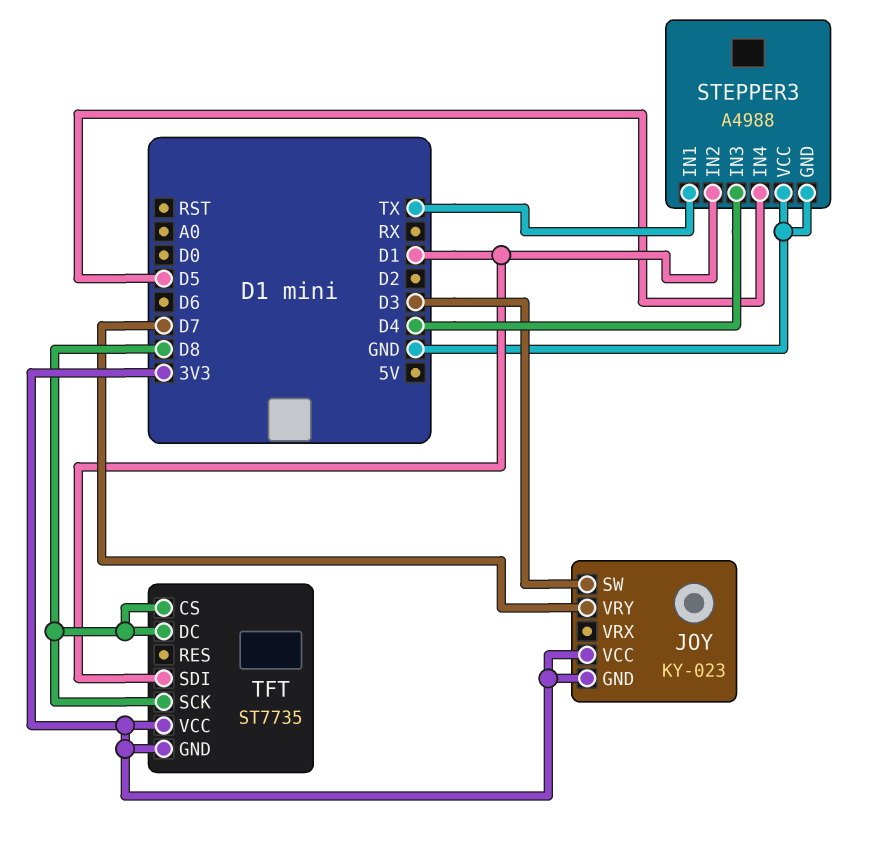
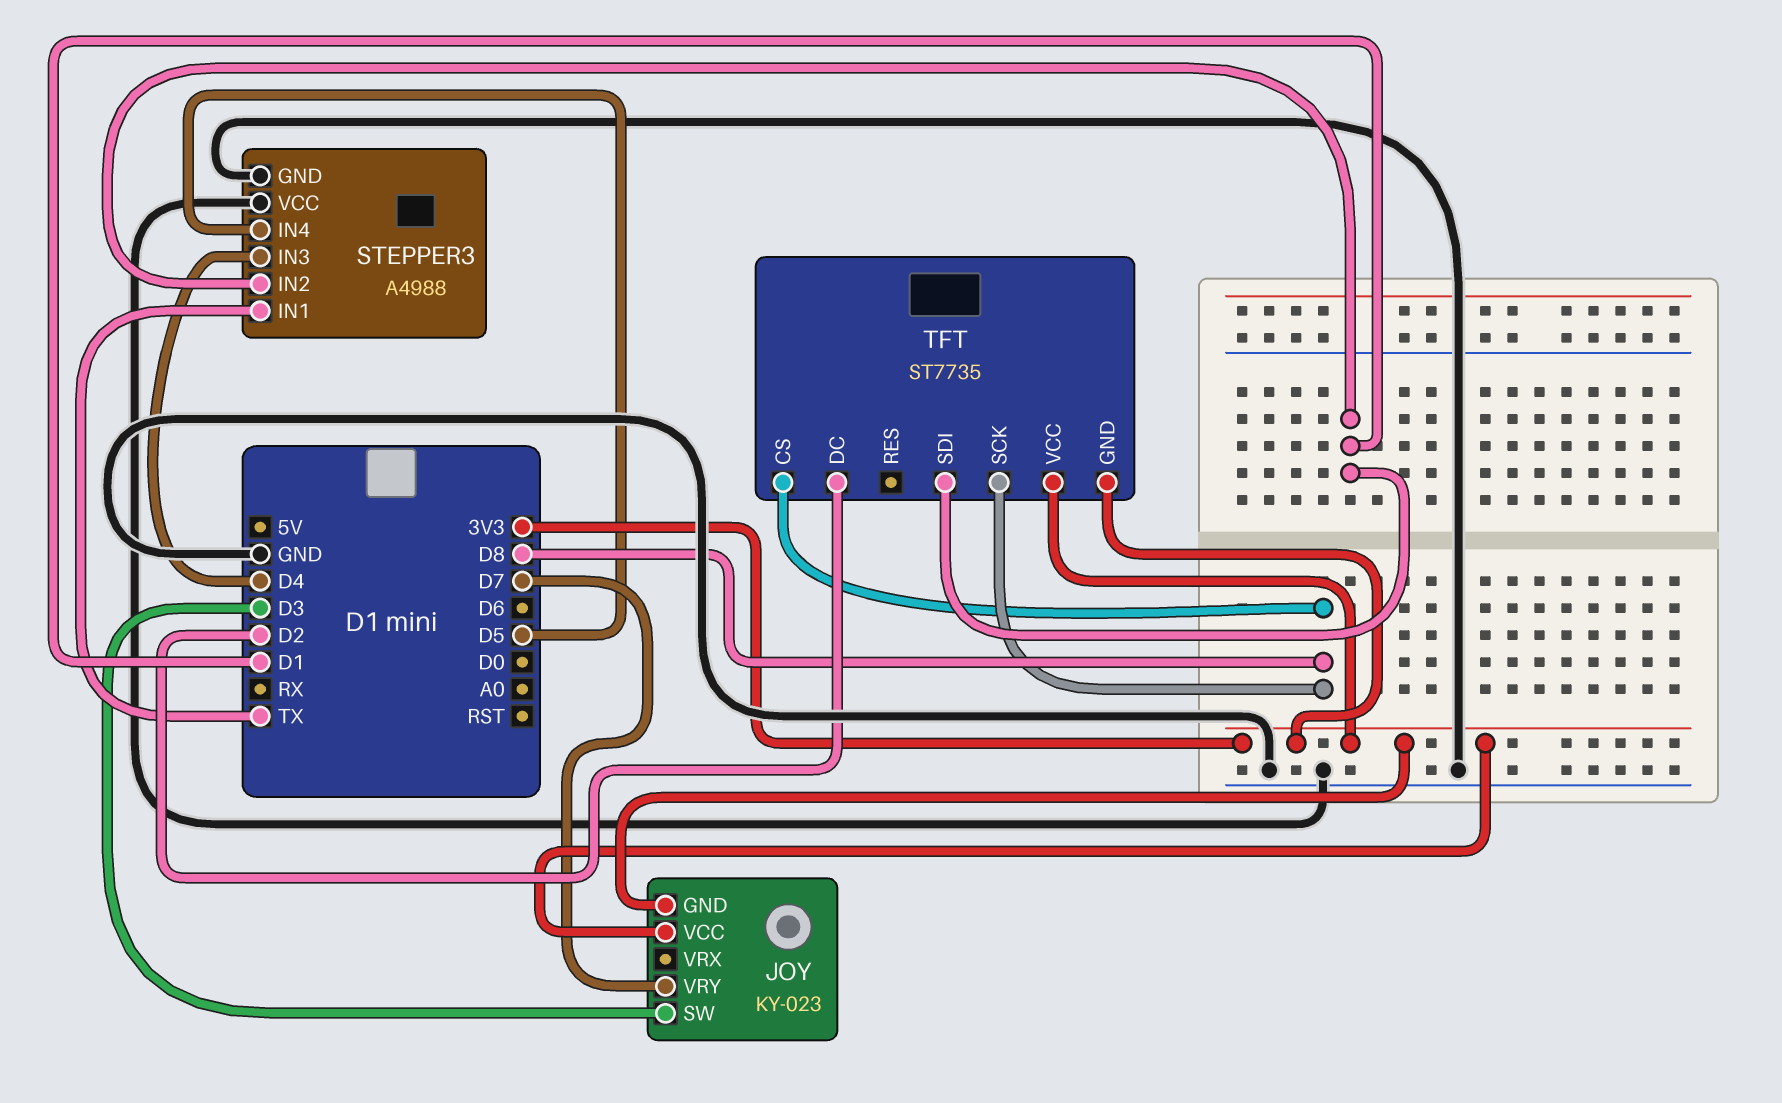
TFT pin DC: D8 -> D2

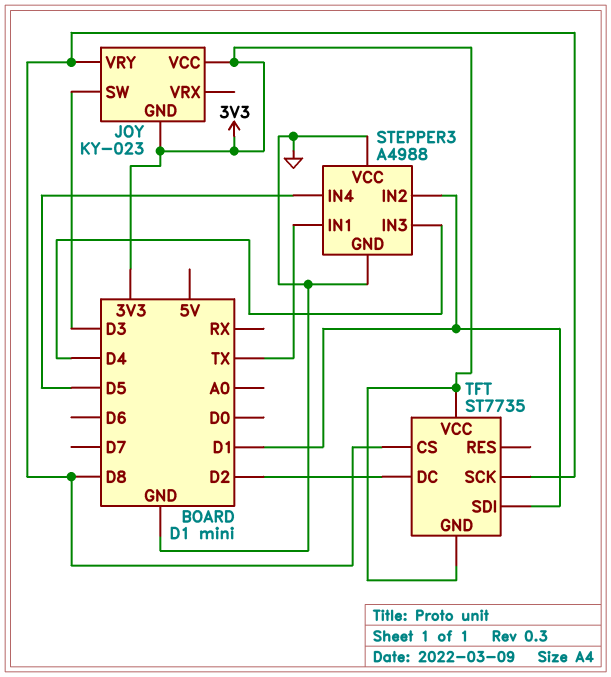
JOY pin VRY: D7 -> D8

